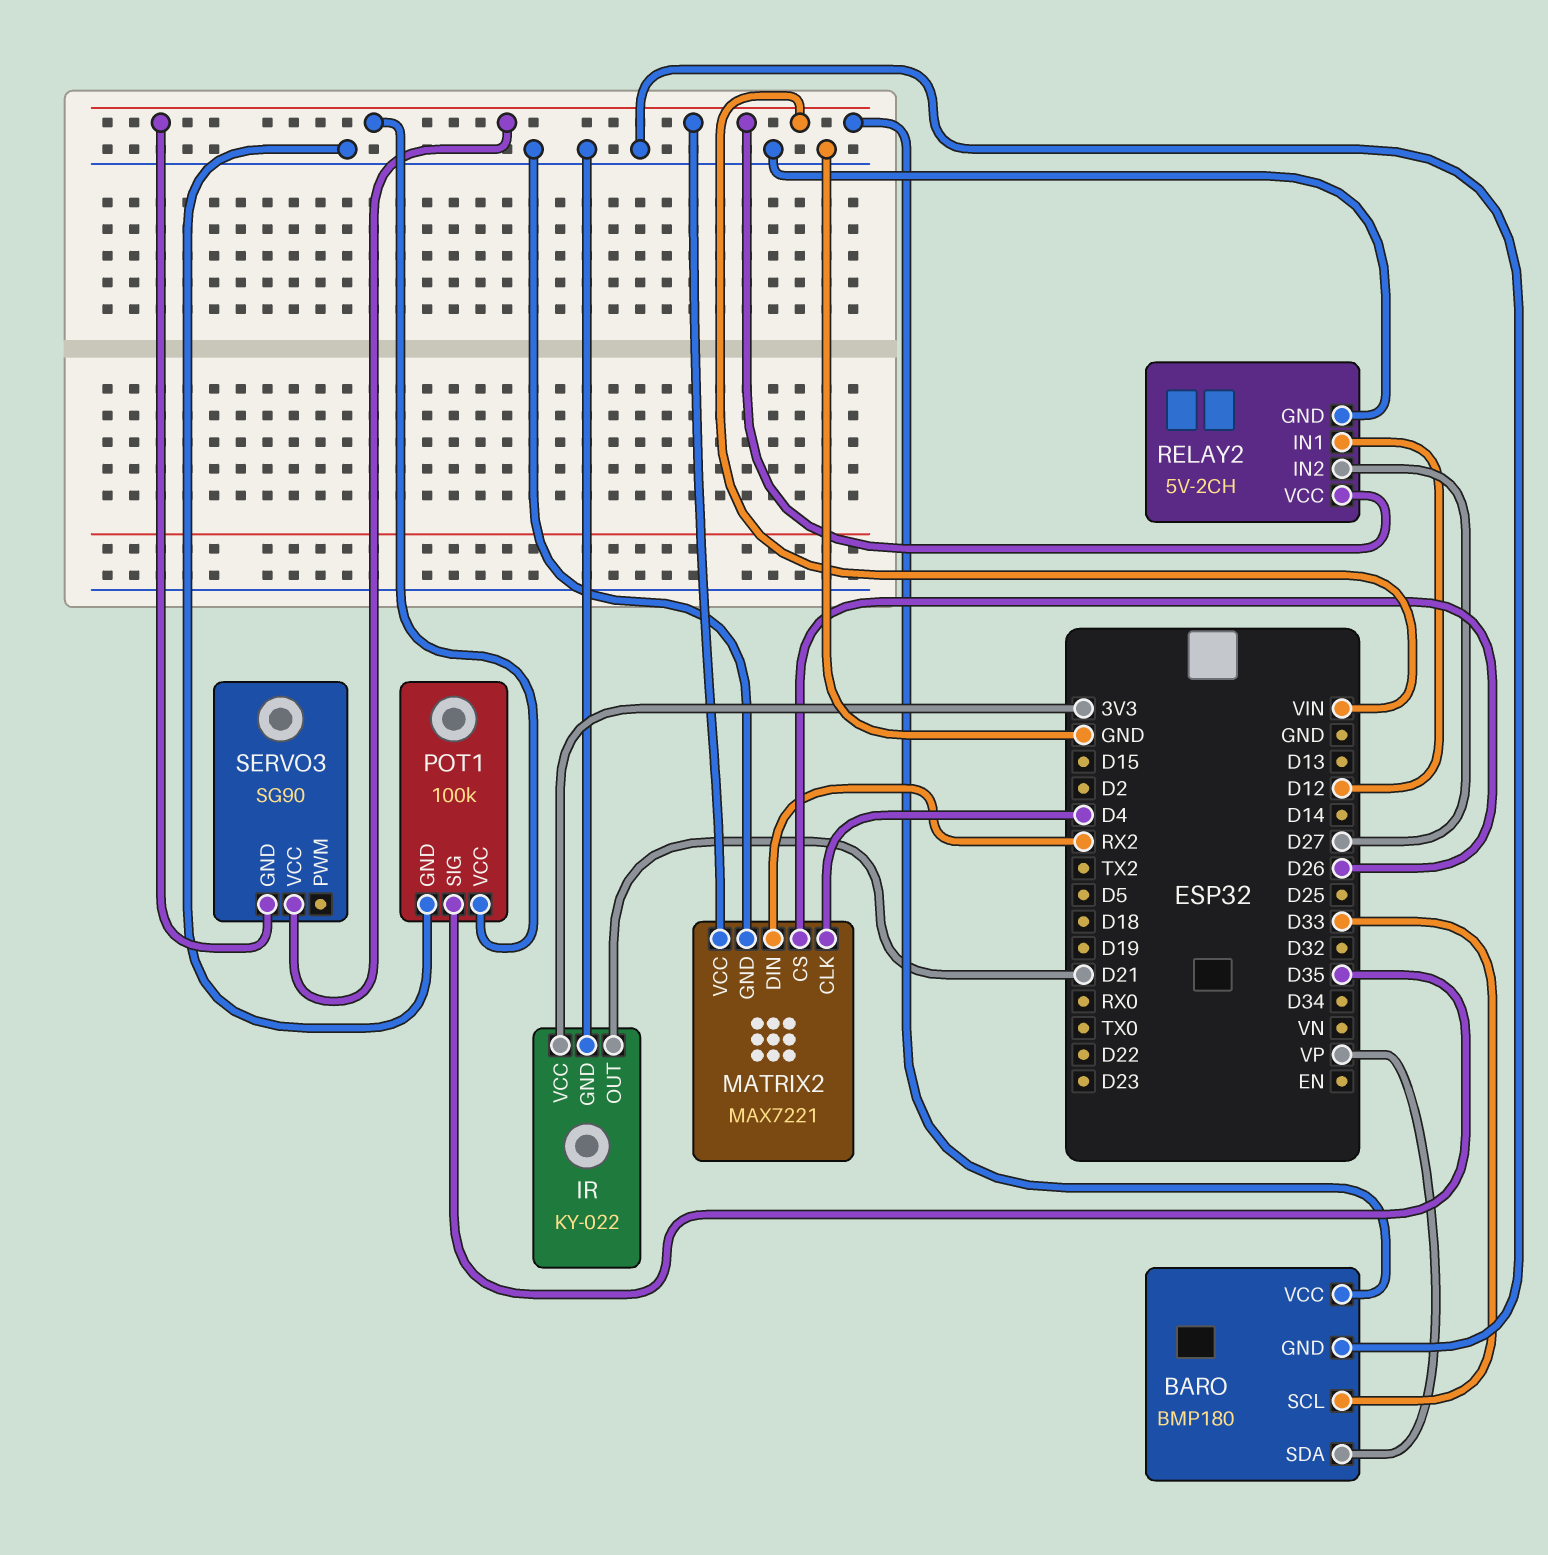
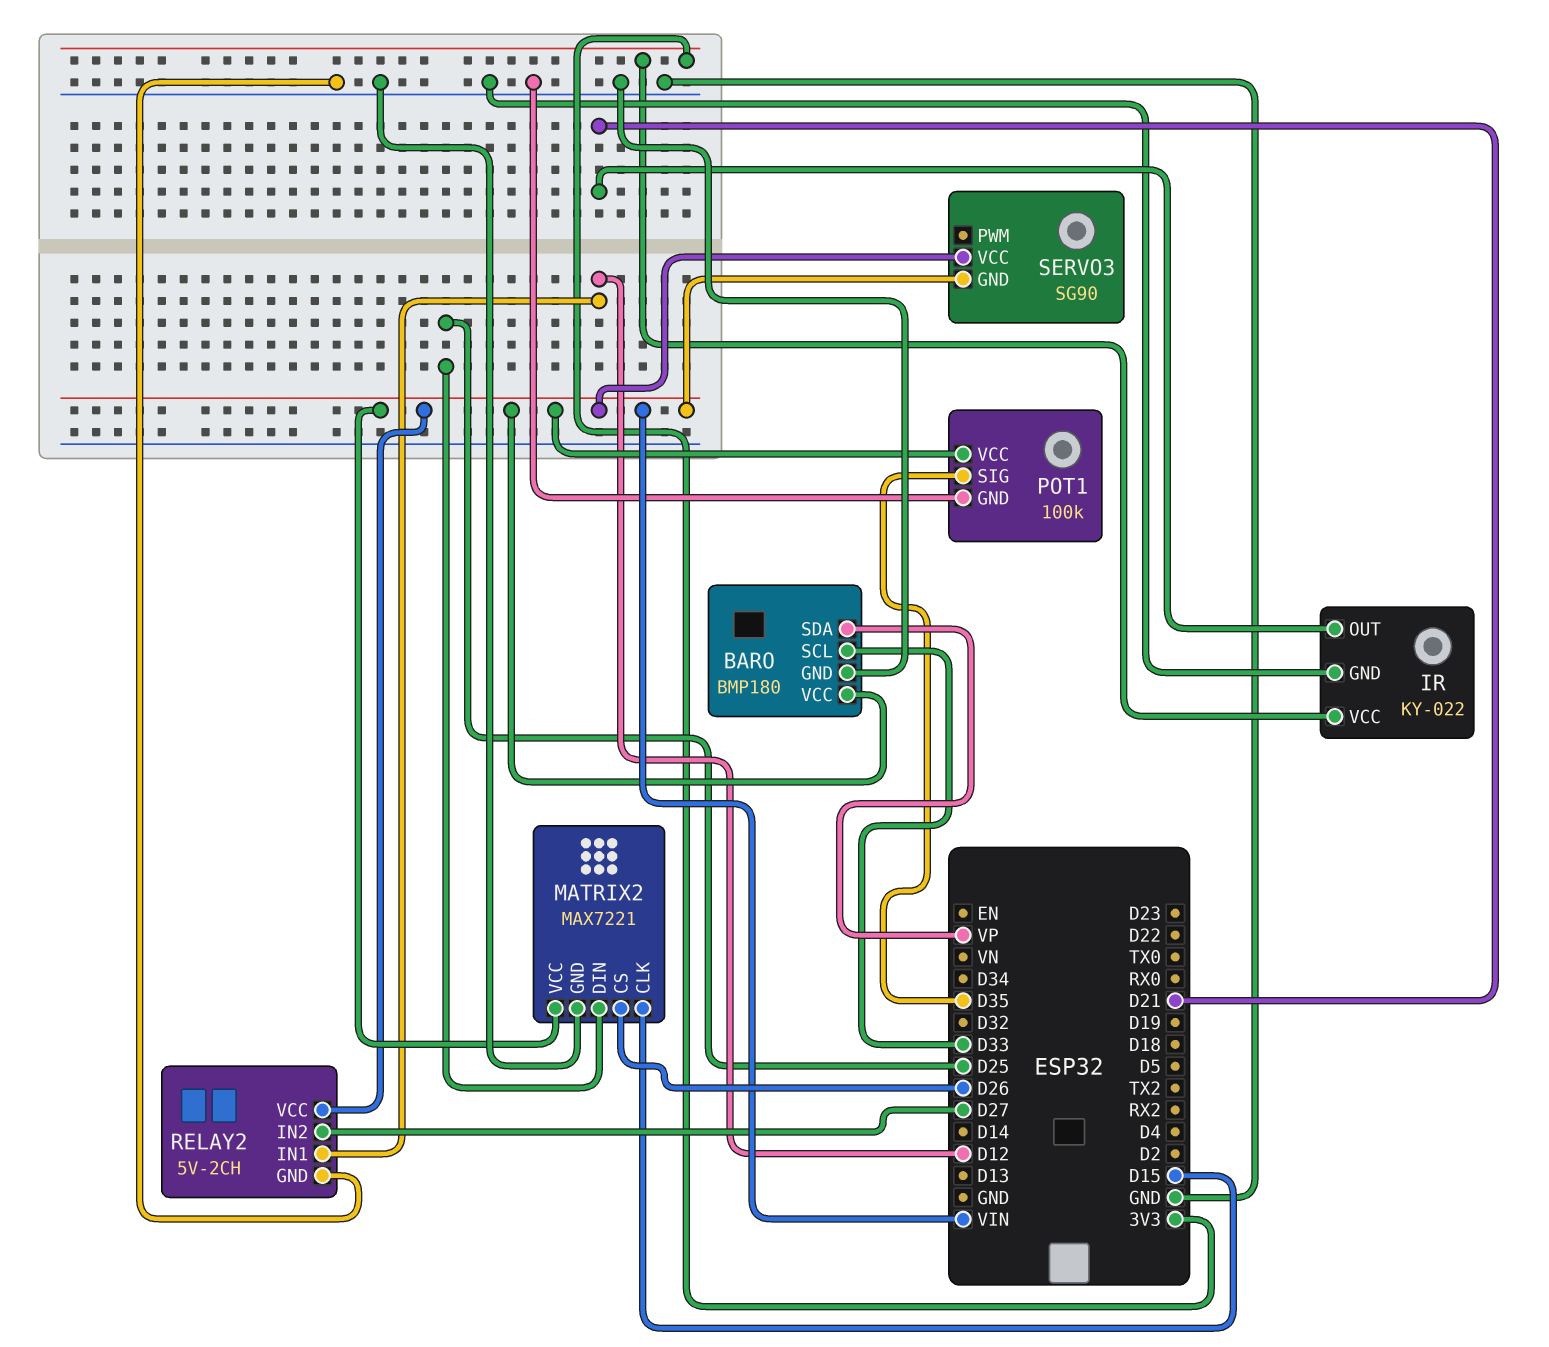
MATRIX2 pin CLK: D4 -> D15
MATRIX2 pin DIN: RX2 -> D25

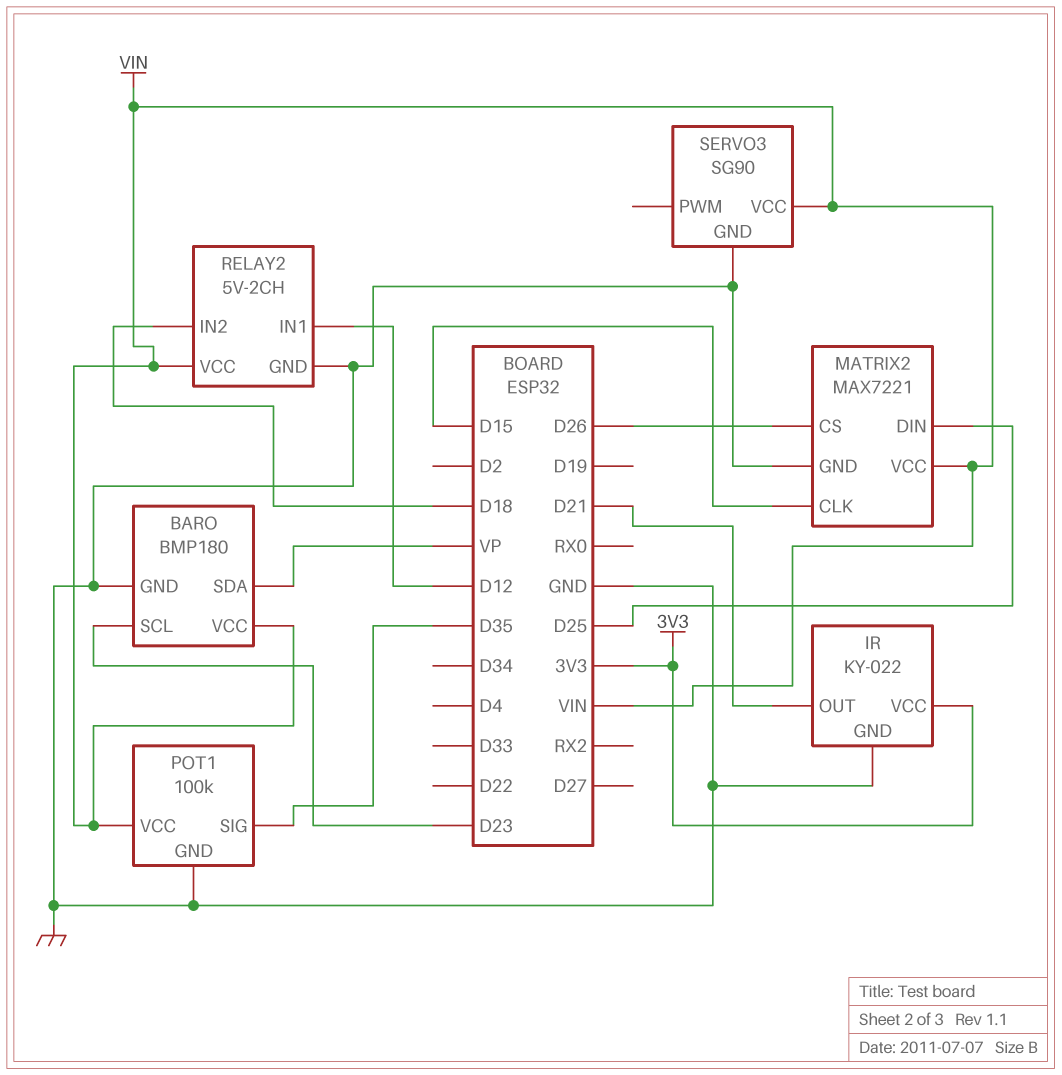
BARO pin SCL: D33 -> D23
RELAY2 pin IN2: D27 -> D18
SERVO3 pin GND: VIN -> GND

